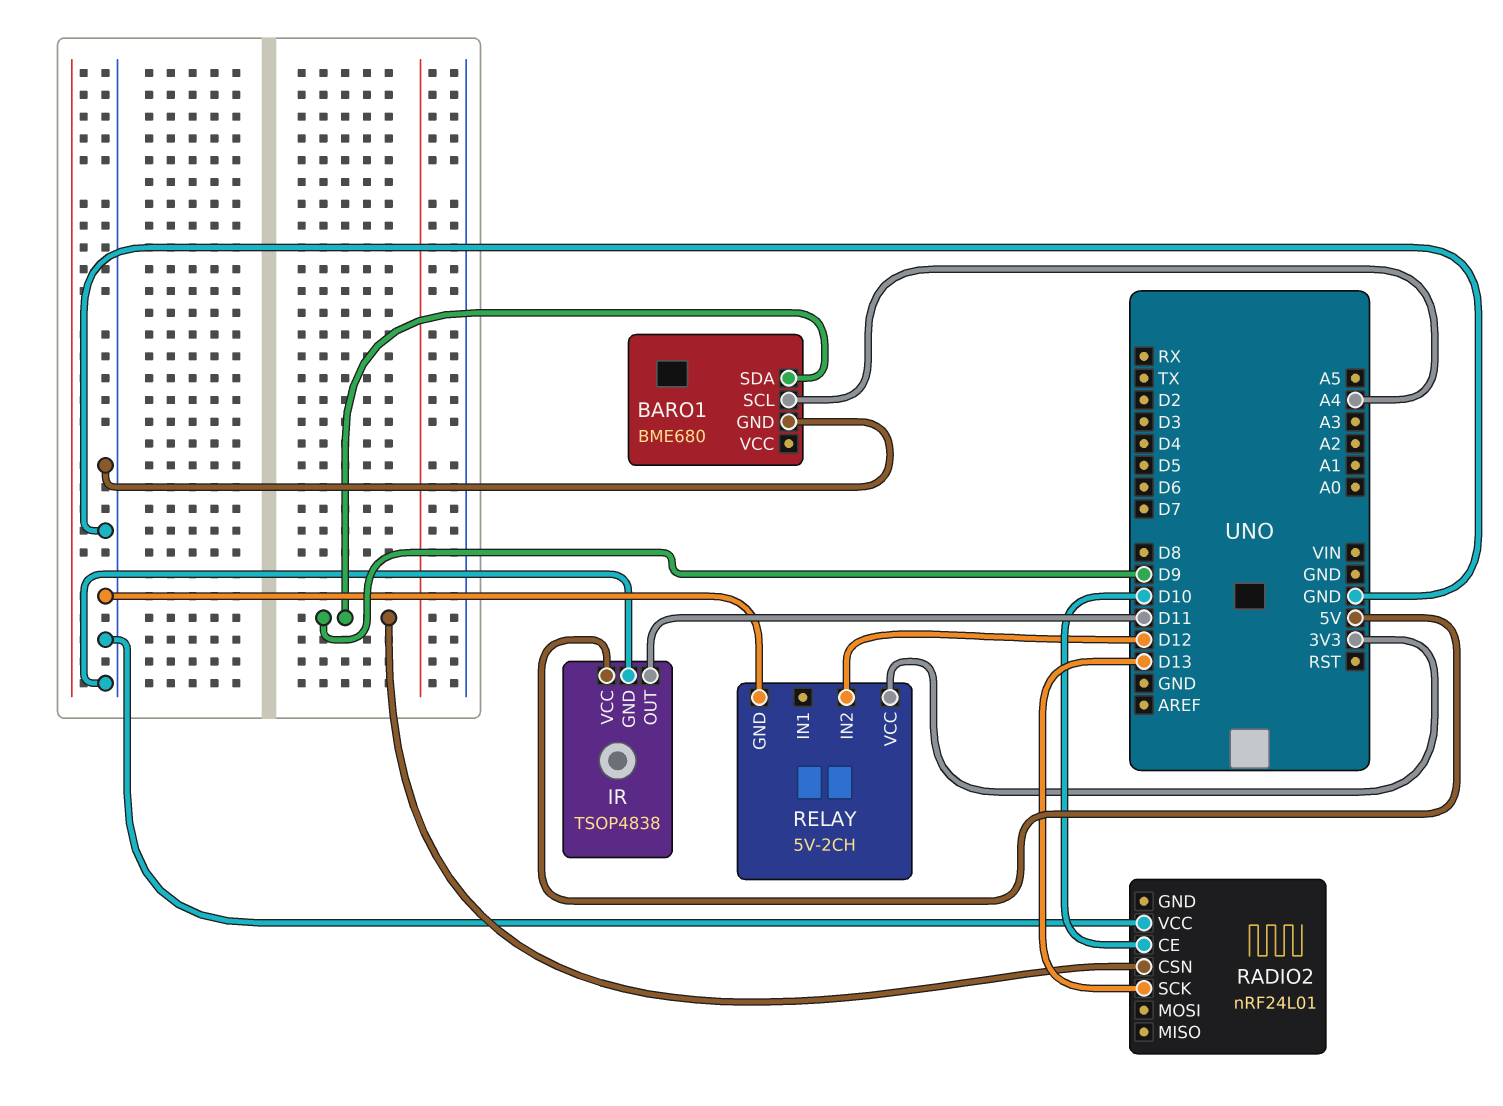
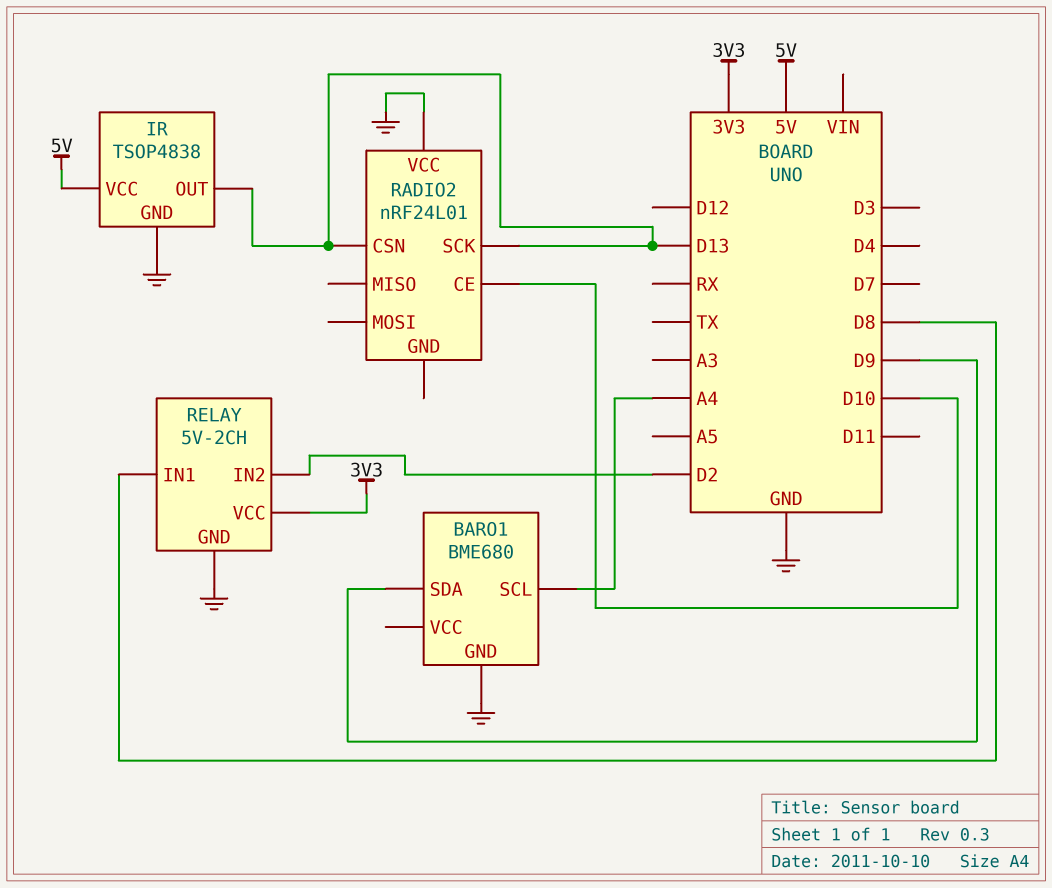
IR pin OUT: D11 -> D13
RADIO2 pin CSN: D9 -> D13
RELAY pin IN1: none -> D8
RELAY pin IN2: D12 -> D2

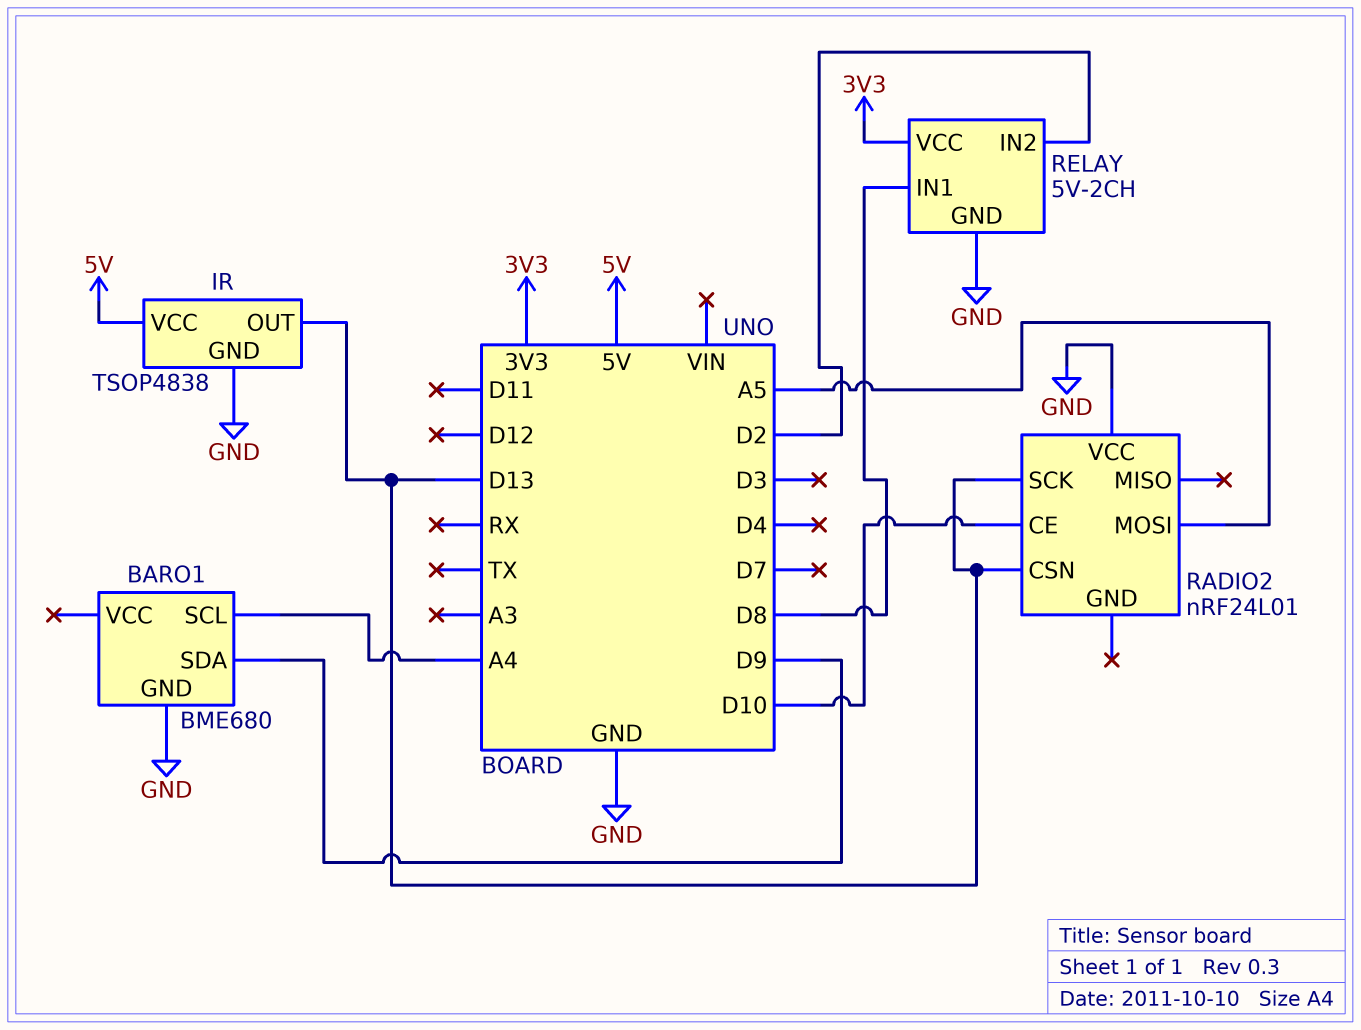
RADIO2 pin MOSI: none -> A5

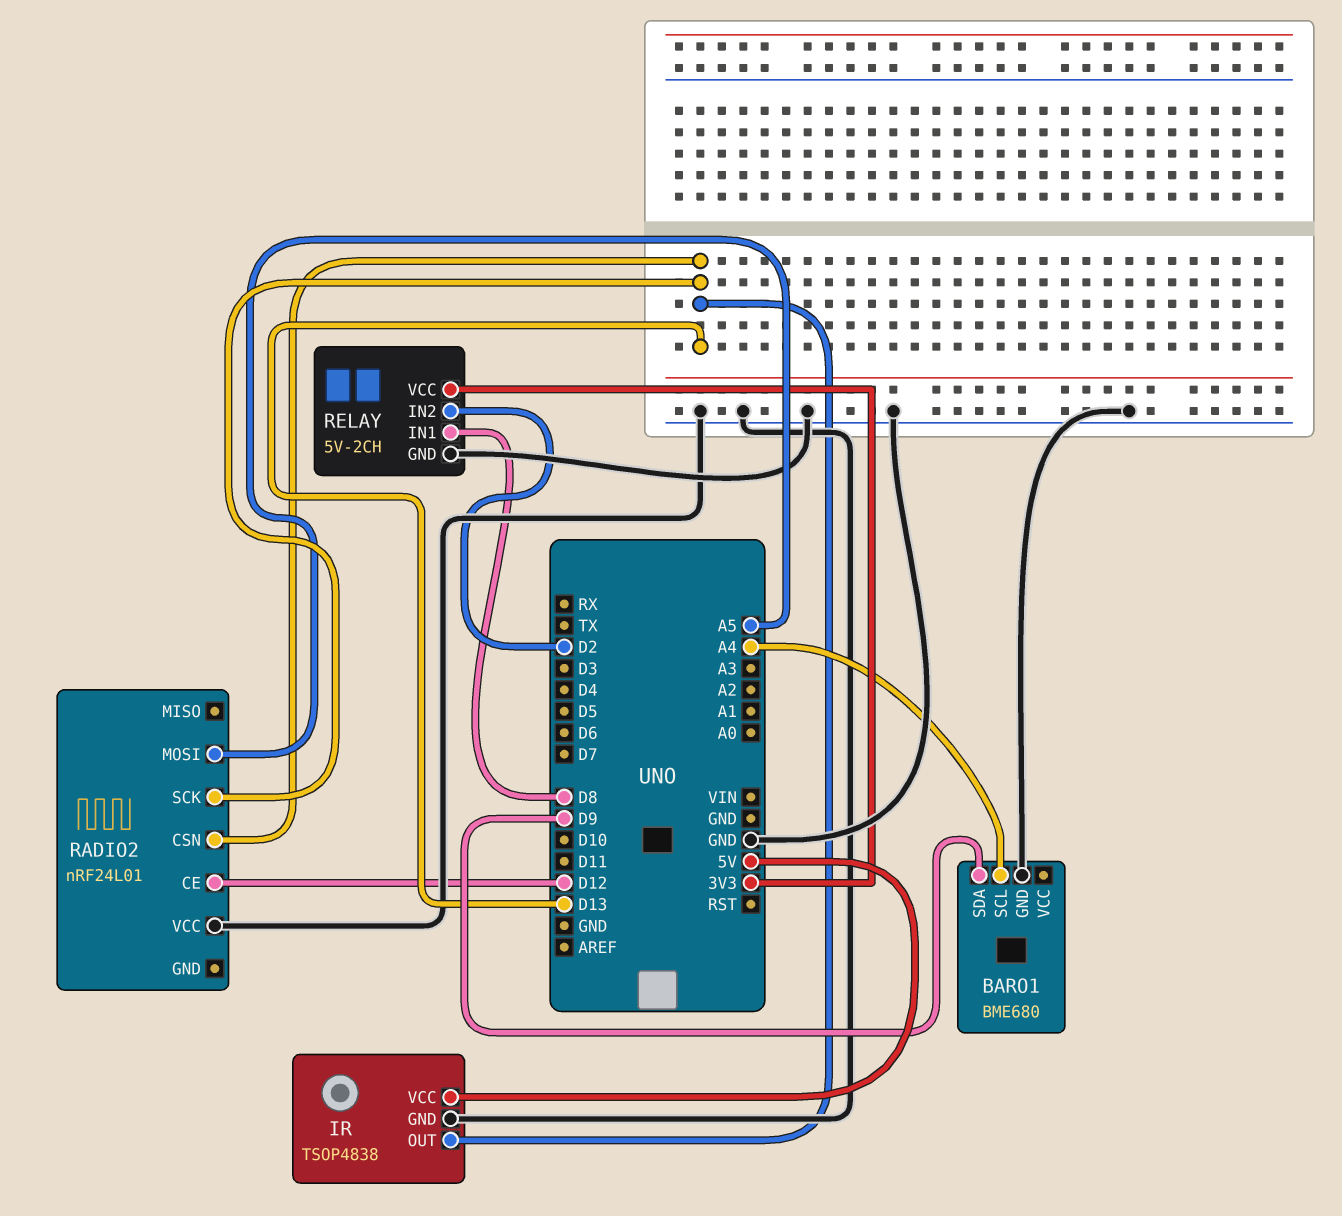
RADIO2 pin CE: D10 -> D12

